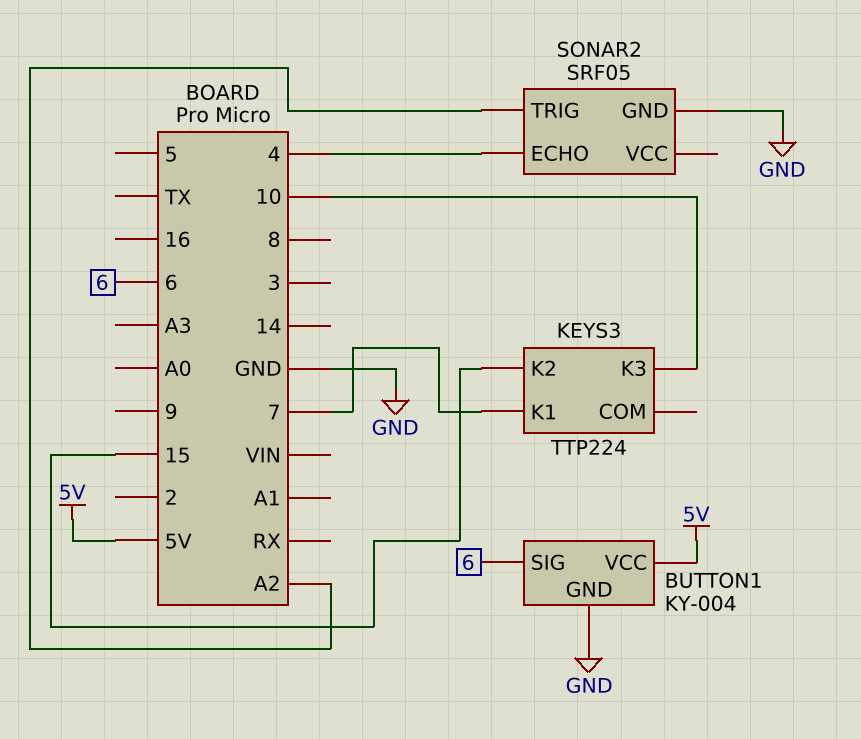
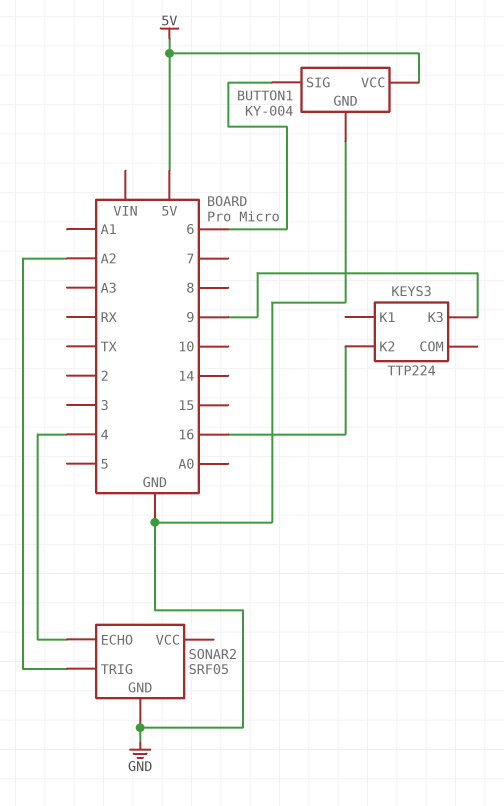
KEYS3 pin K1: 7 -> none
KEYS3 pin K2: 15 -> 16
KEYS3 pin K3: 10 -> 9

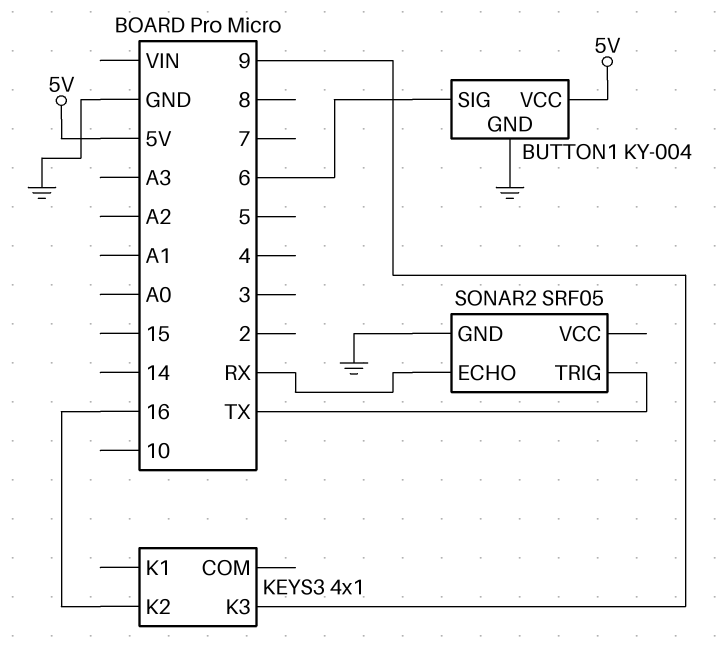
KEYS3: TTP224 -> 4x1
SONAR2 pin ECHO: 4 -> RX
SONAR2 pin TRIG: A2 -> TX

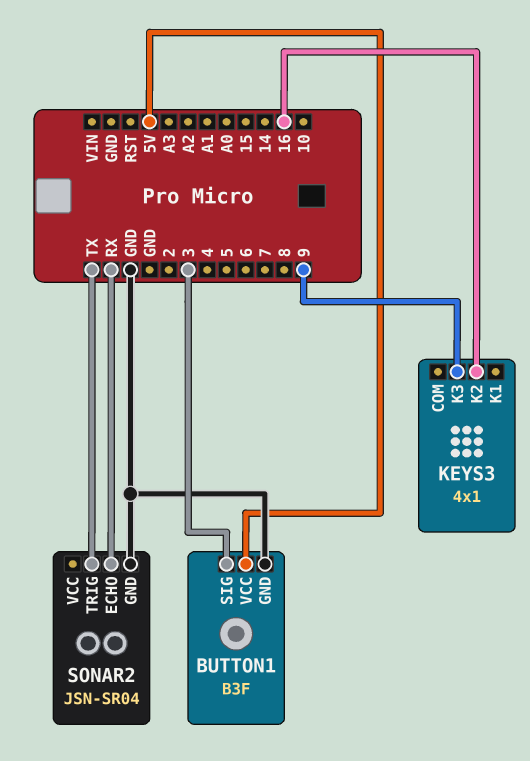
BUTTON1: KY-004 -> B3F
BUTTON1 pin SIG: 6 -> 3
SONAR2: SRF05 -> JSN-SR04

